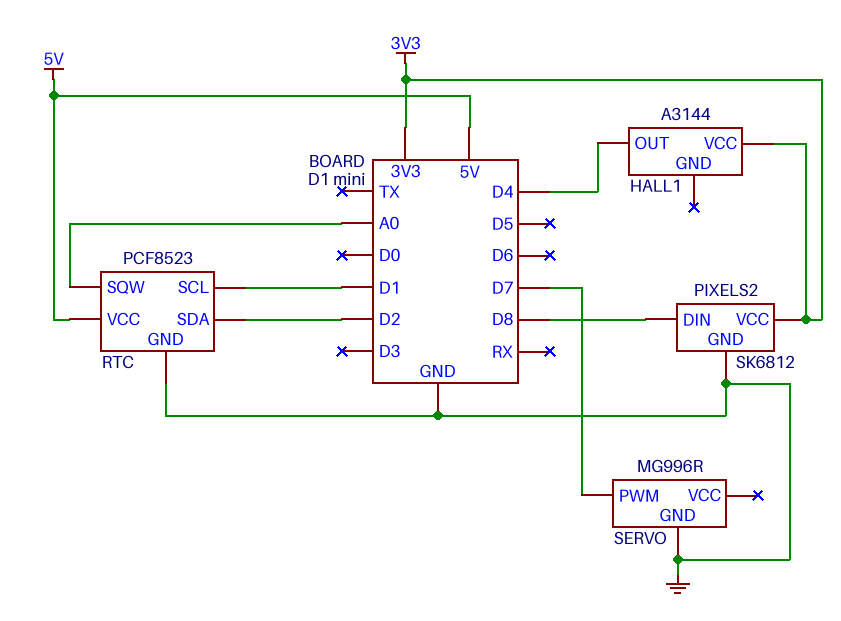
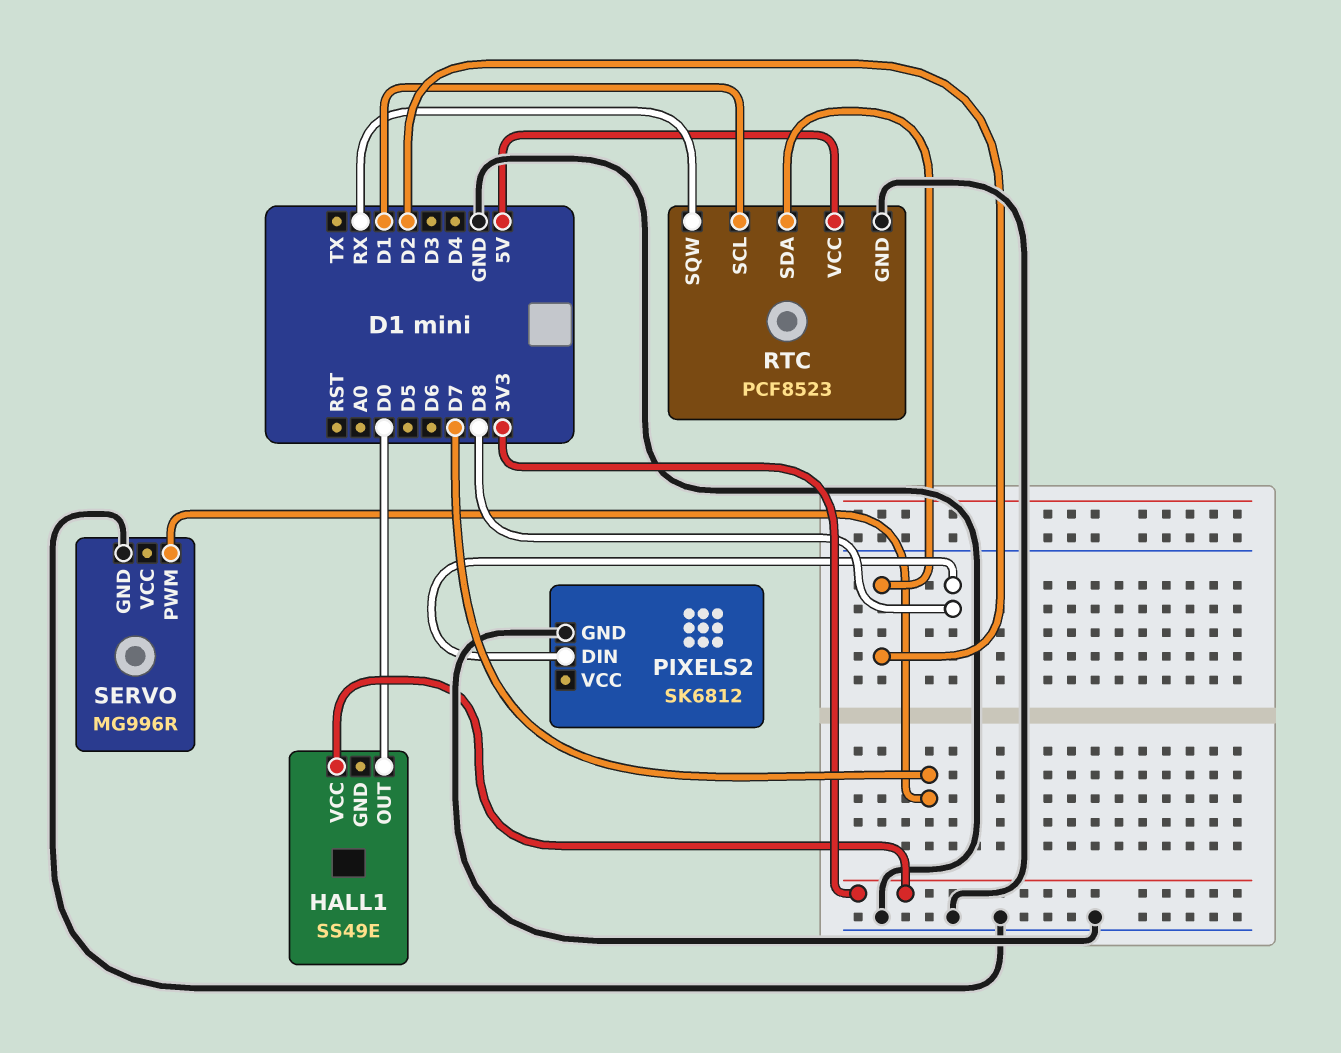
HALL1: A3144 -> SS49E
HALL1 pin OUT: D4 -> D0
PIXELS2 pin VCC: 3V3 -> none
RTC pin SQW: A0 -> RX

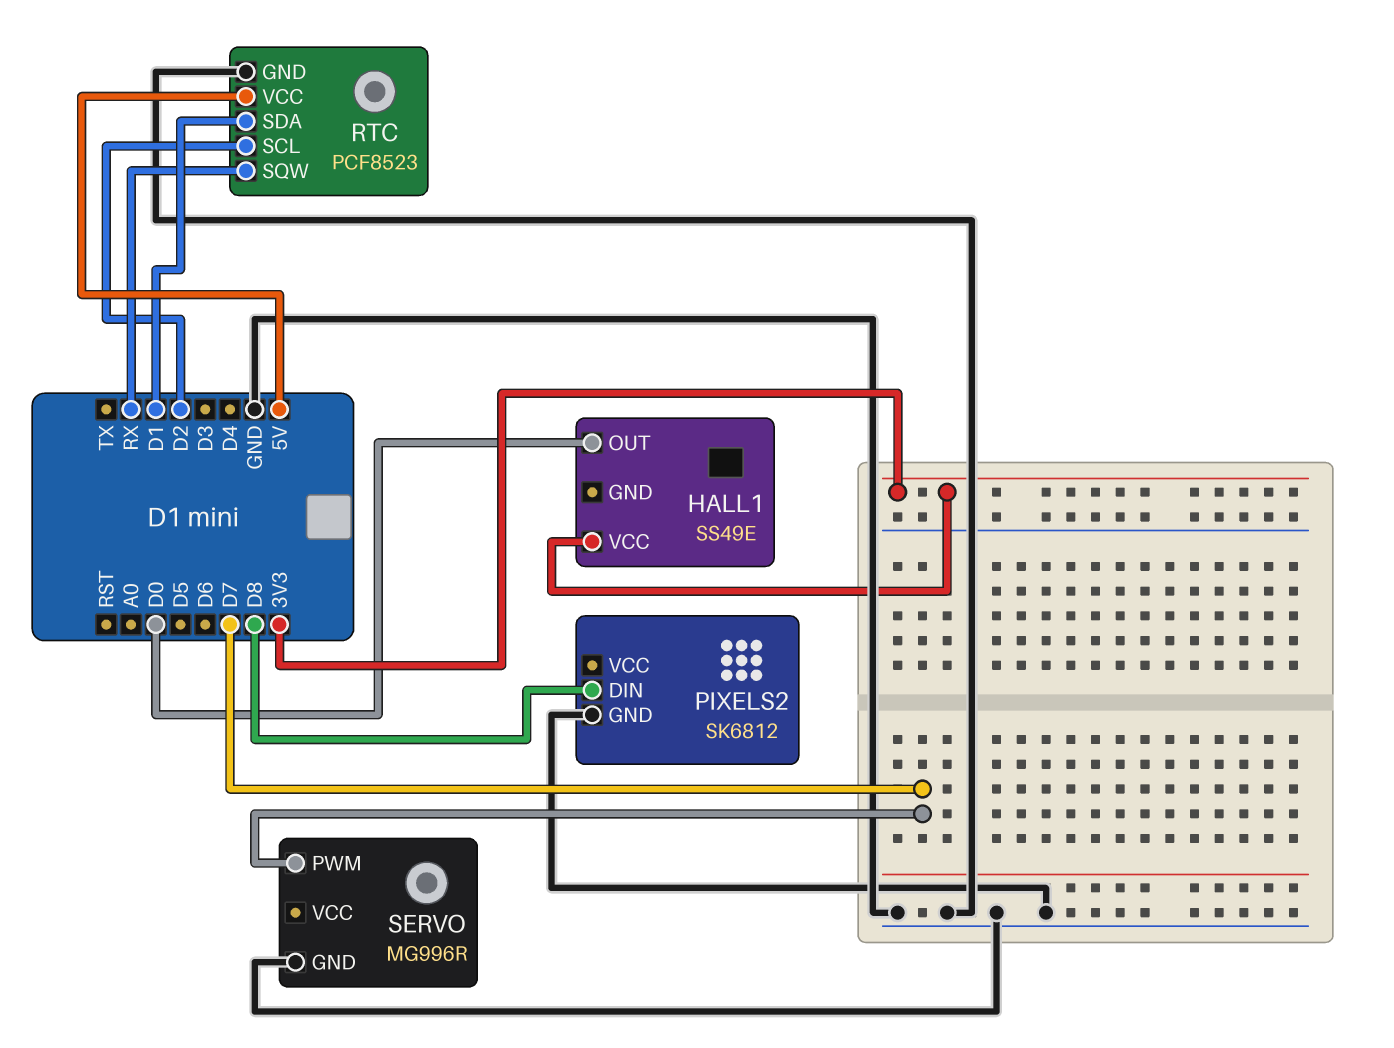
RTC pin SCL: D1 -> D2
RTC pin SDA: D2 -> D1

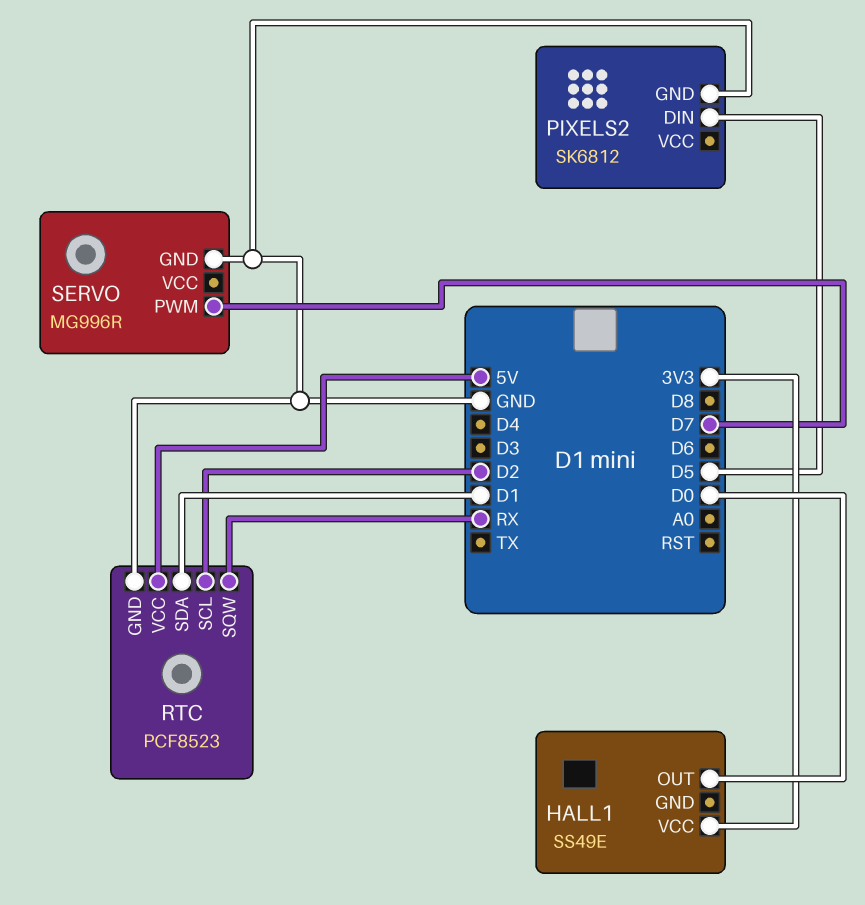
PIXELS2 pin DIN: D8 -> D5

